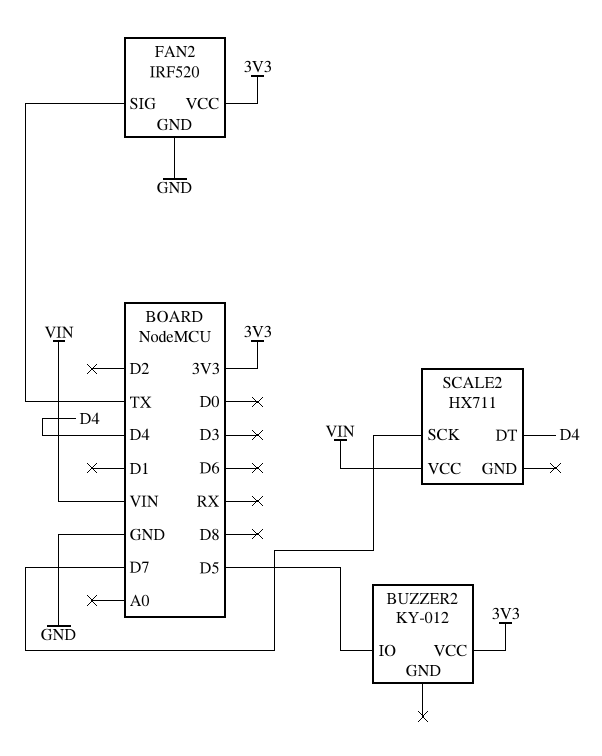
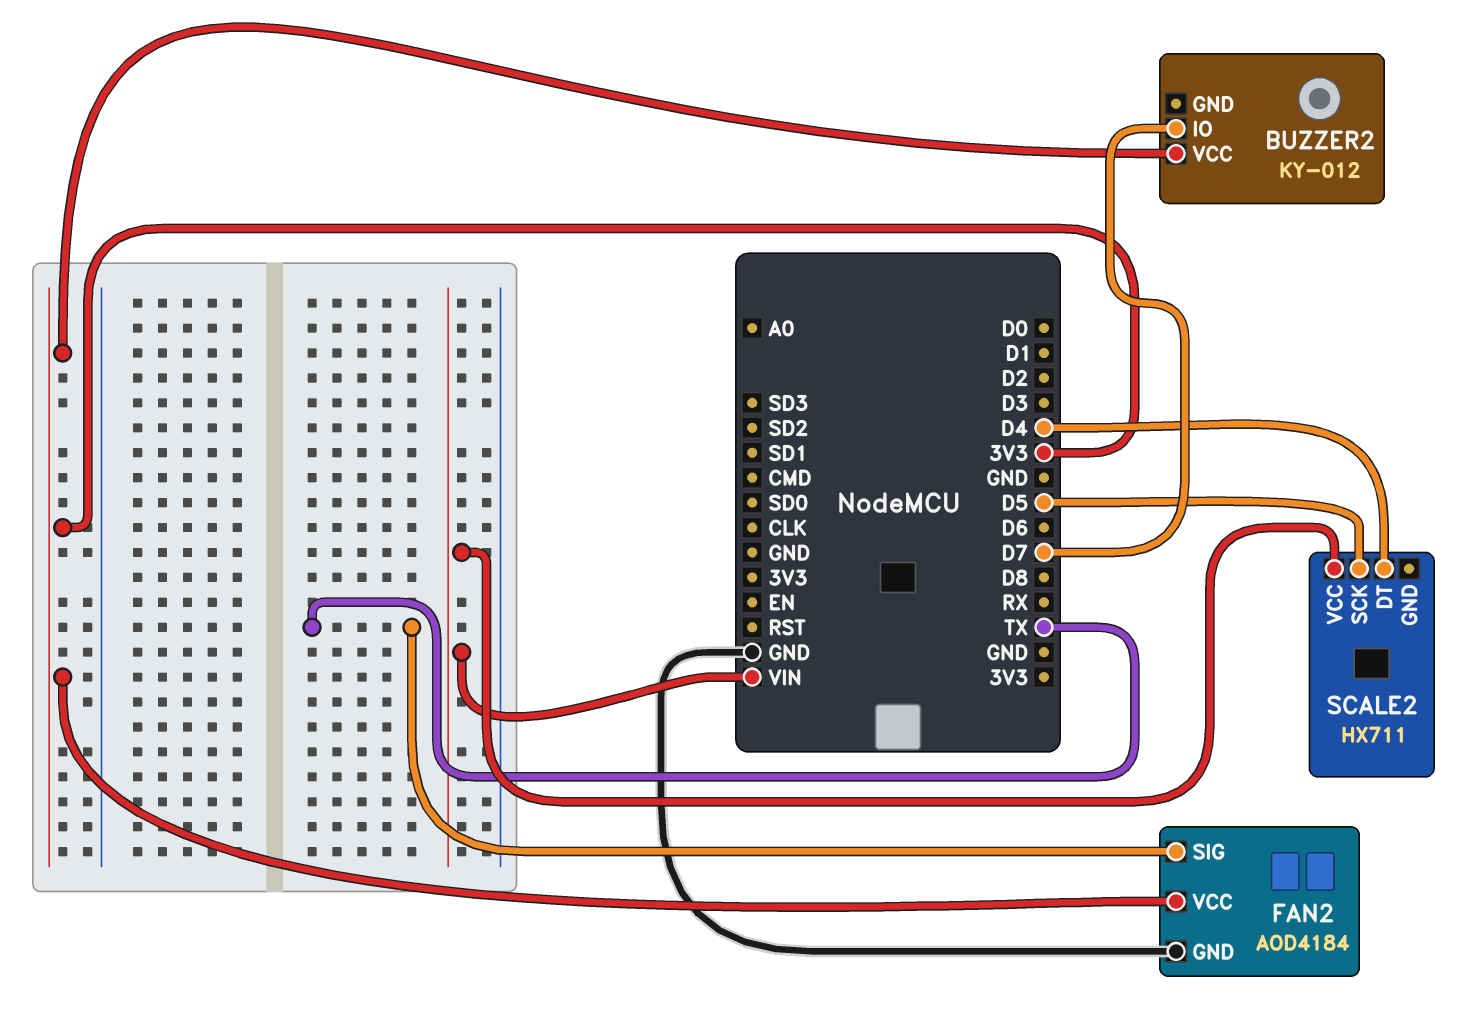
BUZZER2 pin IO: D5 -> D7
FAN2: IRF520 -> AOD4184
SCALE2 pin SCK: D7 -> D5

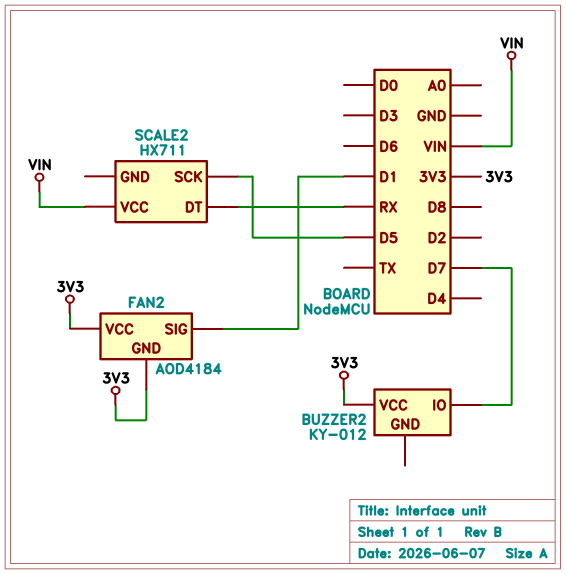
FAN2 pin GND: GND -> 3V3
FAN2 pin SIG: TX -> D1
SCALE2 pin DT: D4 -> RX

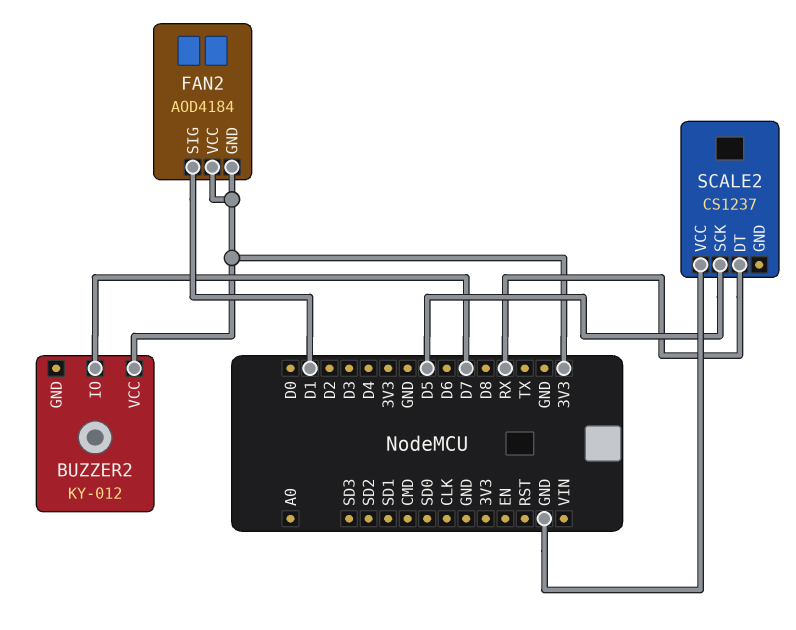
SCALE2: HX711 -> CS1237
SCALE2 pin VCC: VIN -> GND

